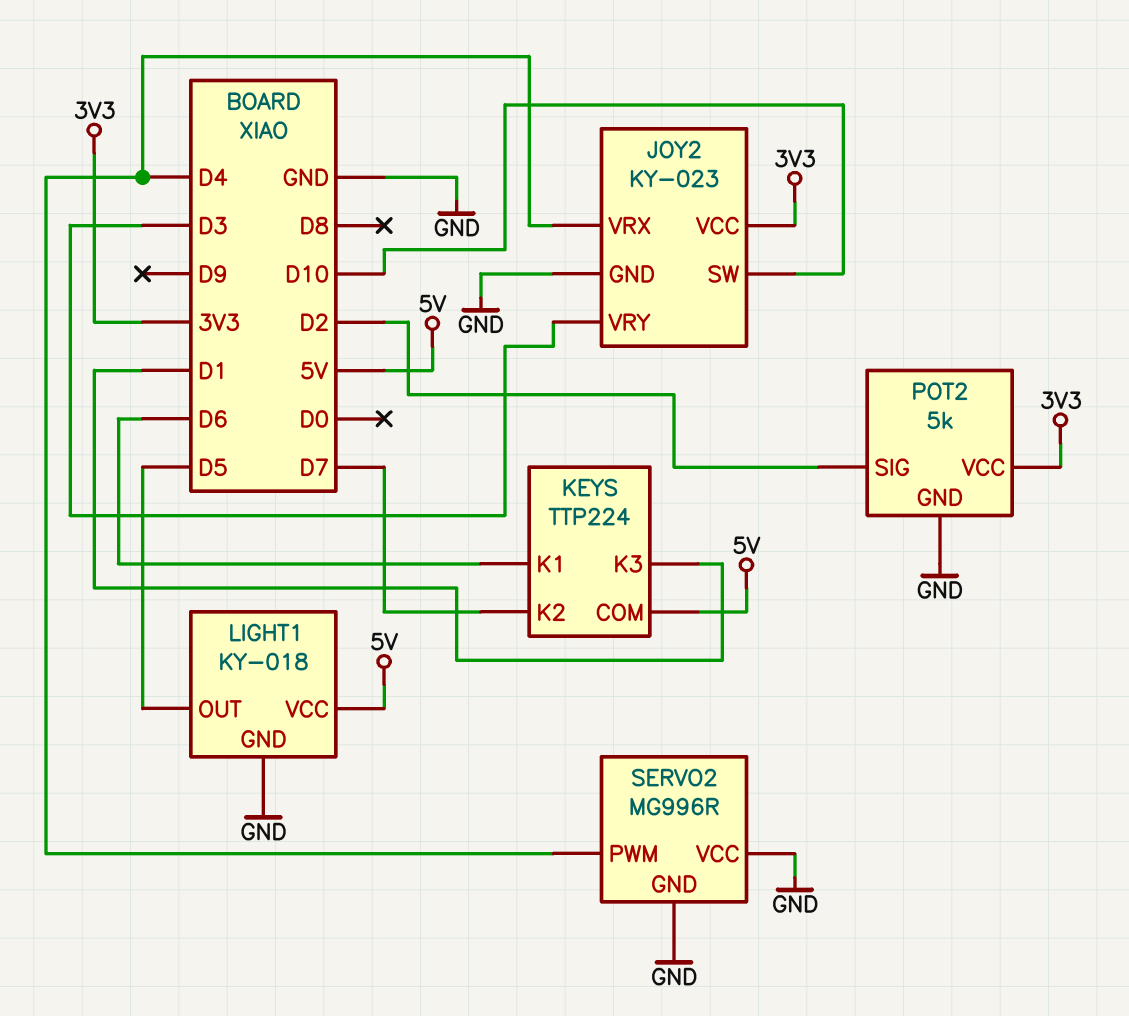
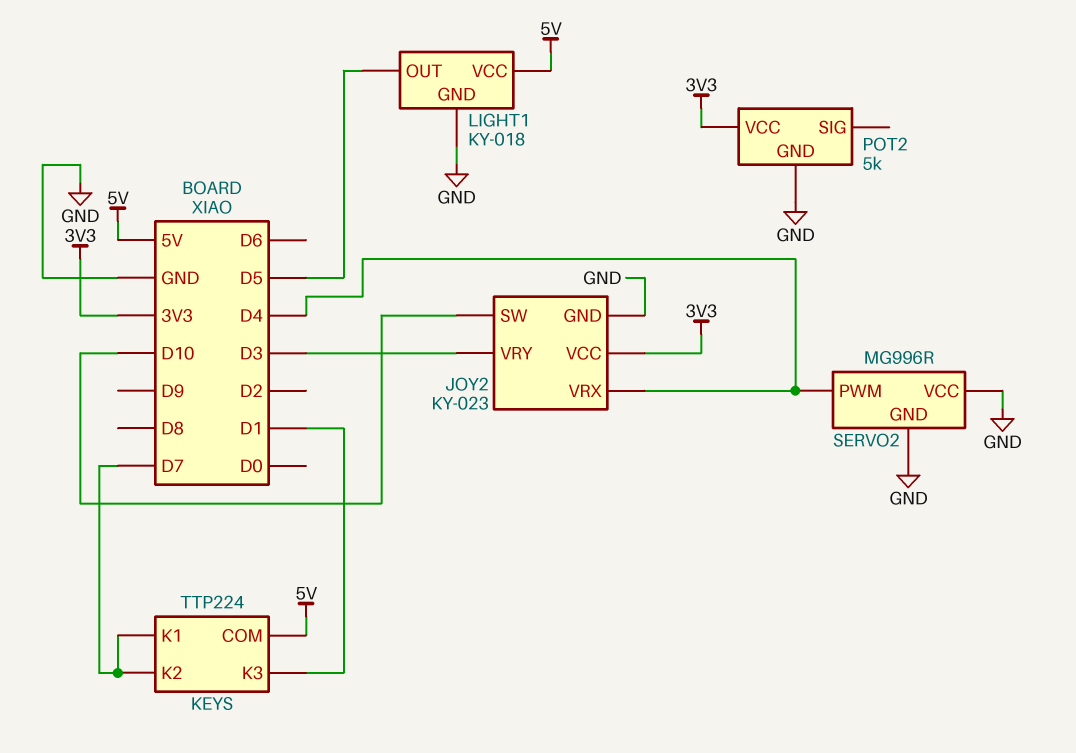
KEYS pin K1: D6 -> D7
POT2 pin SIG: D2 -> none

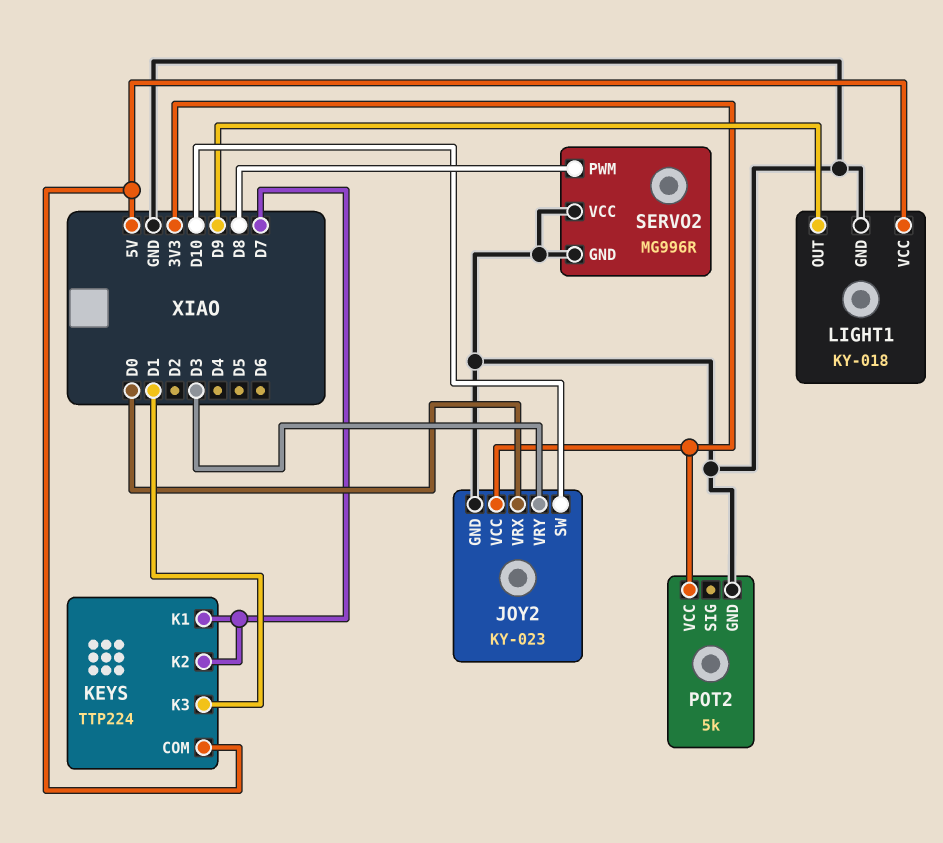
JOY2 pin VRX: D4 -> D0
LIGHT1 pin OUT: D5 -> D9
SERVO2 pin PWM: D4 -> D8

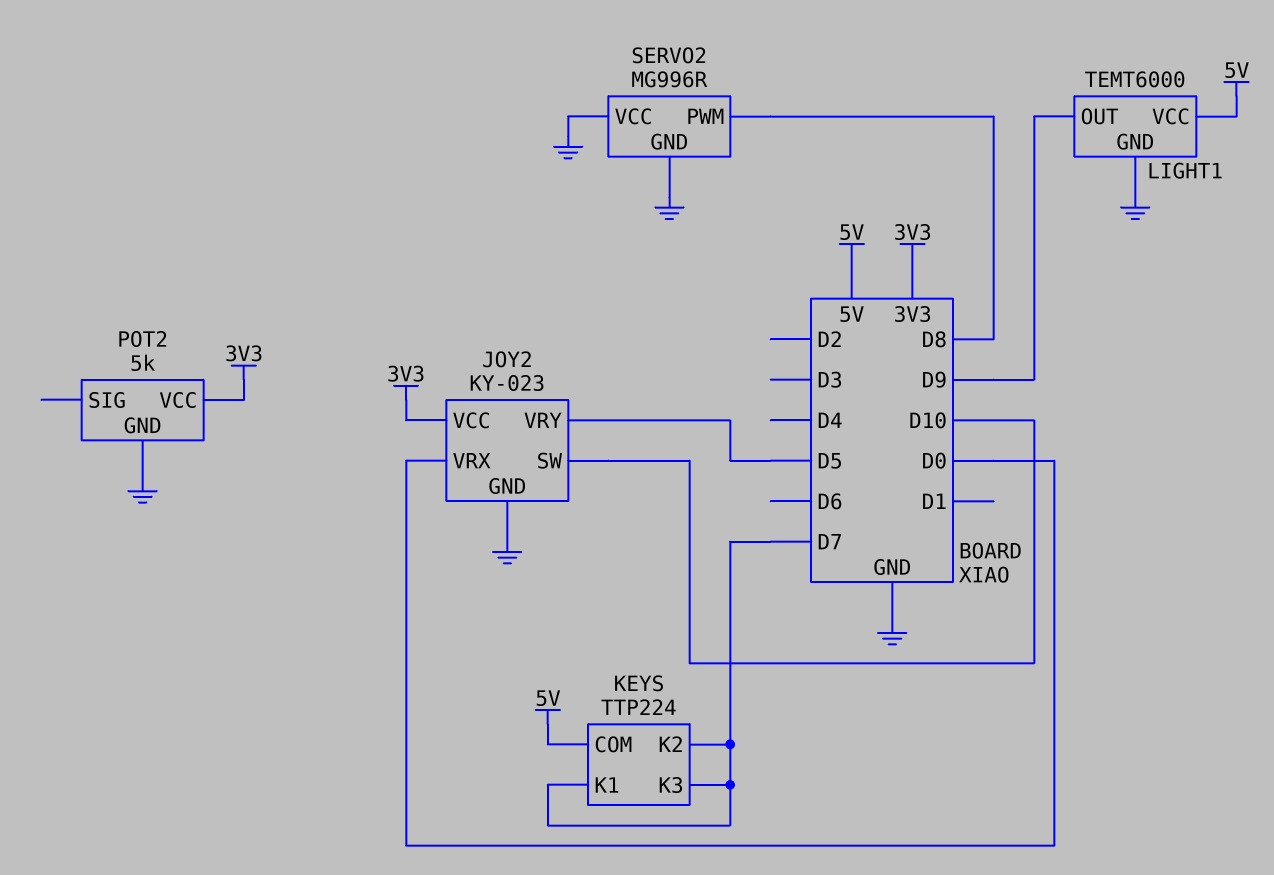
JOY2 pin VRY: D3 -> D5
KEYS pin K3: D1 -> D7
LIGHT1: KY-018 -> TEMT6000

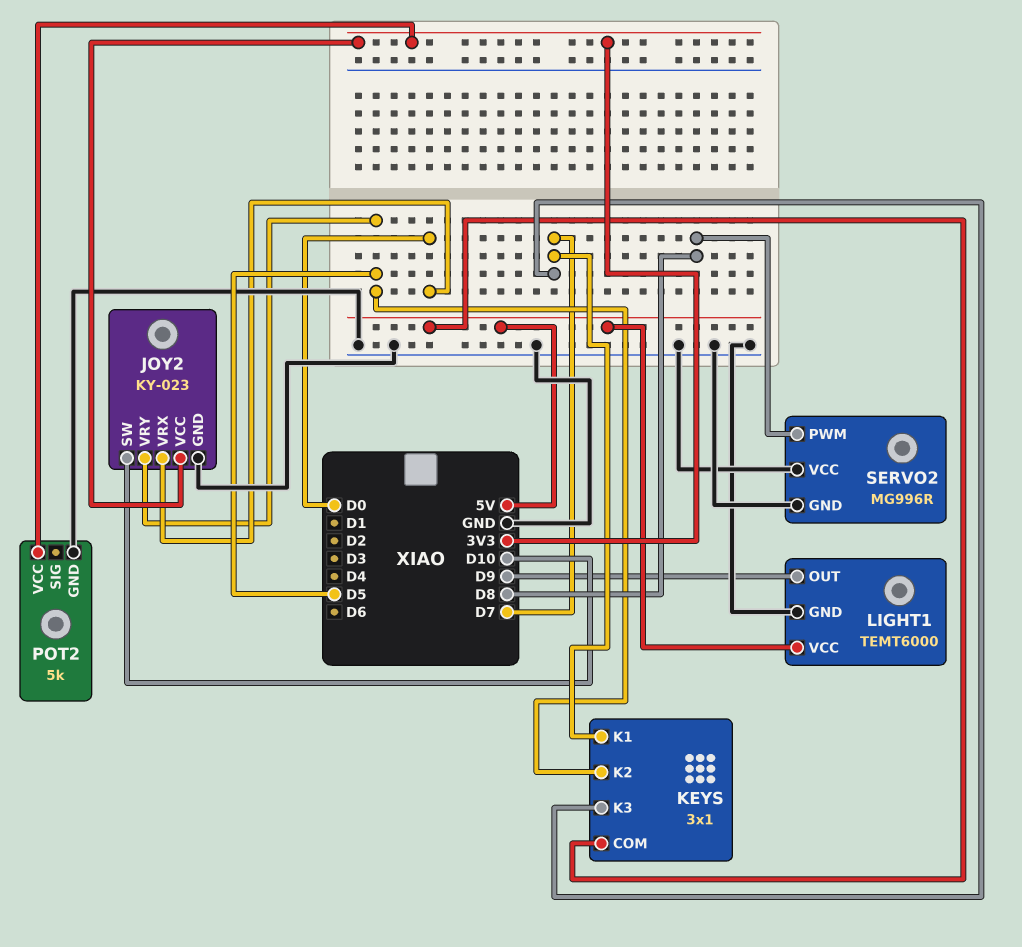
KEYS: TTP224 -> 3x1
KEYS pin K2: D7 -> D5

